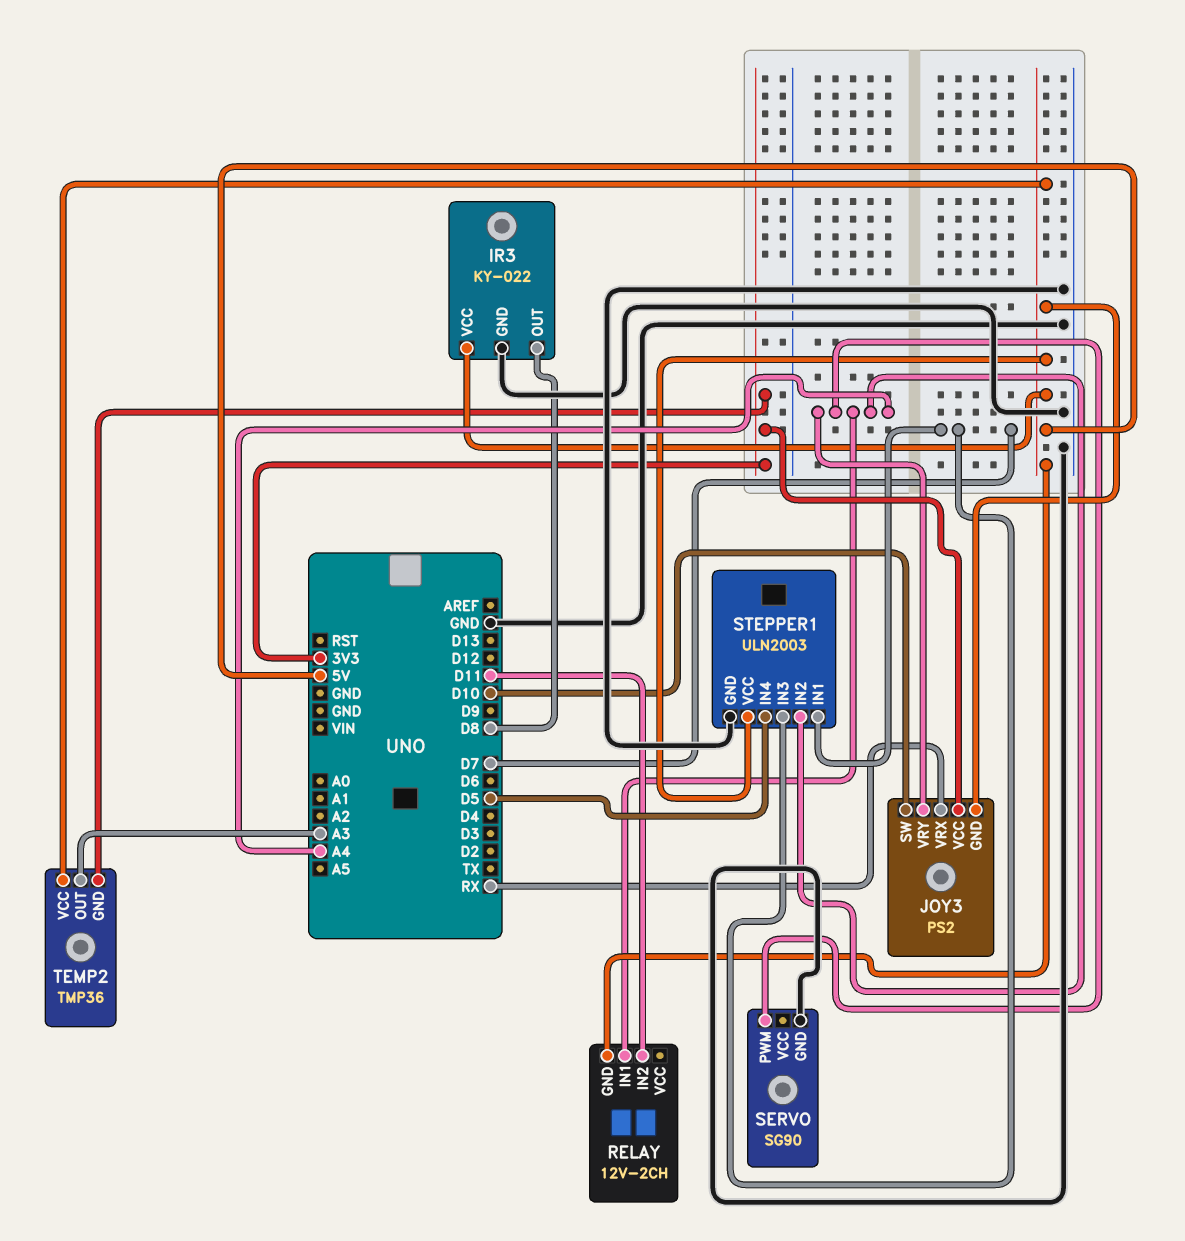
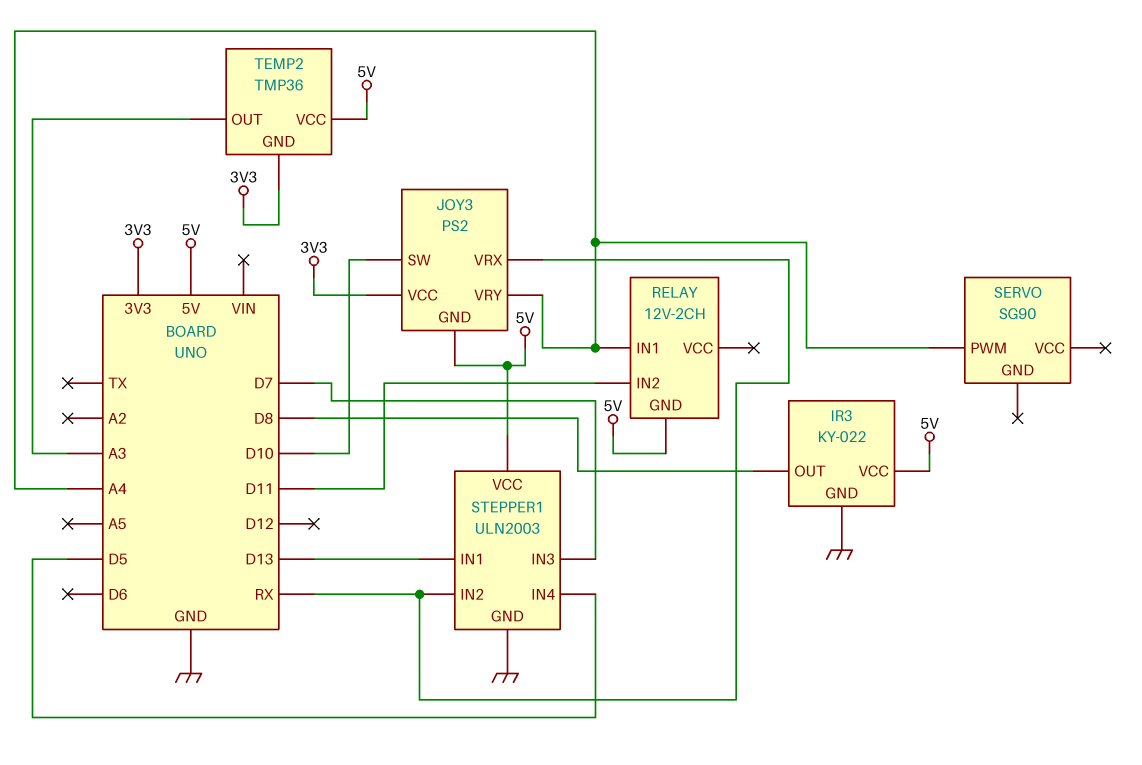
SERVO pin GND: GND -> none
STEPPER1 pin IN1: D7 -> D13
STEPPER1 pin IN2: A4 -> RX

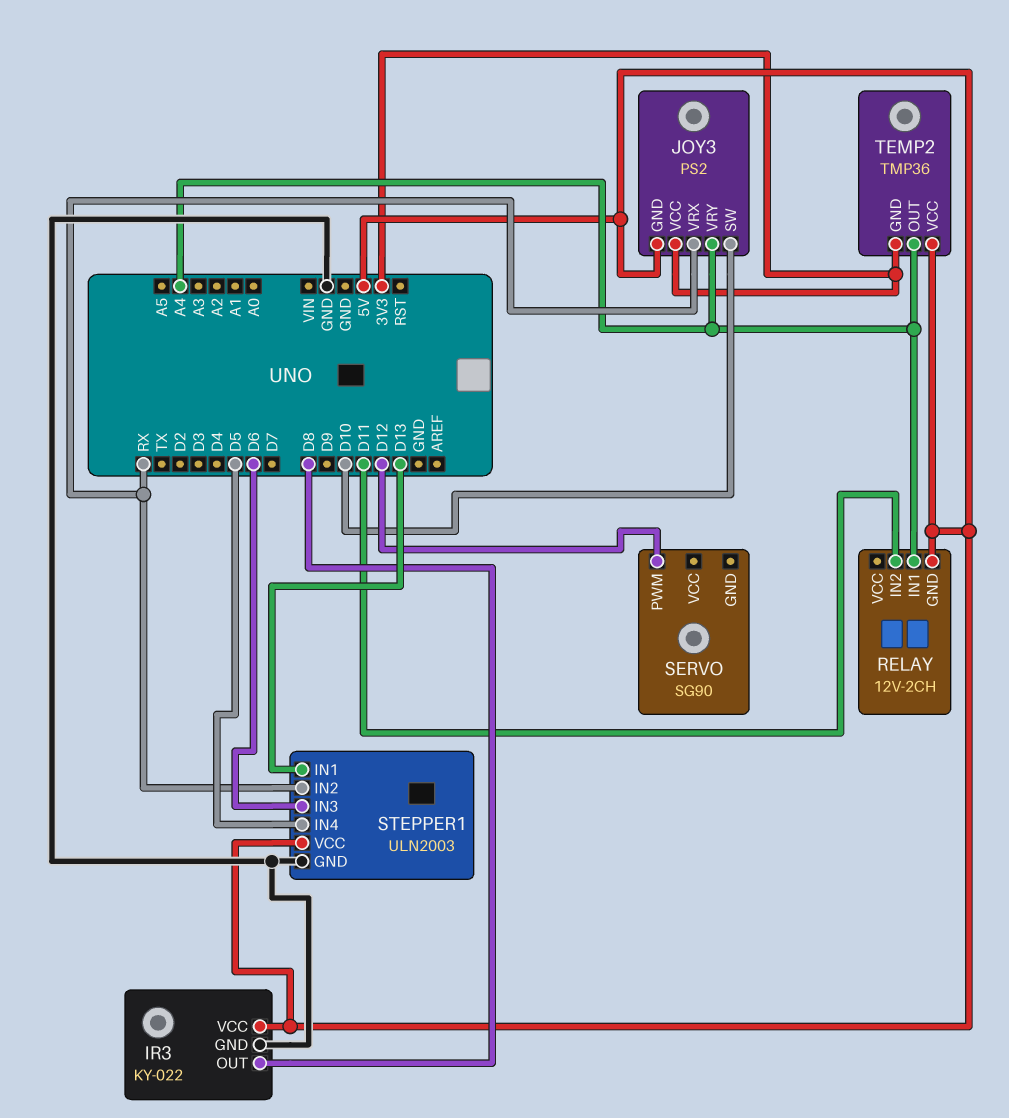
SERVO pin PWM: A4 -> D12
STEPPER1 pin IN3: D7 -> D6
TEMP2 pin OUT: A3 -> A4

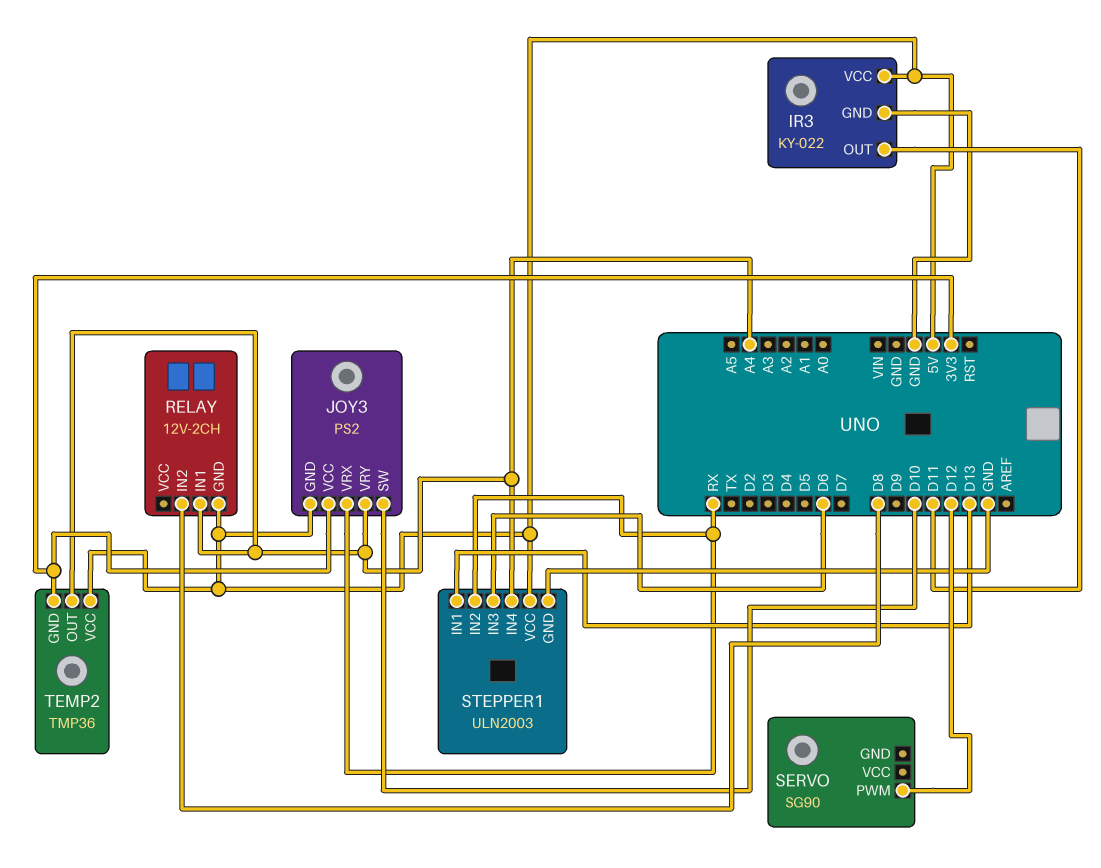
IR3 pin OUT: D8 -> D11
RELAY pin IN2: D11 -> D8
STEPPER1 pin IN4: D5 -> A4

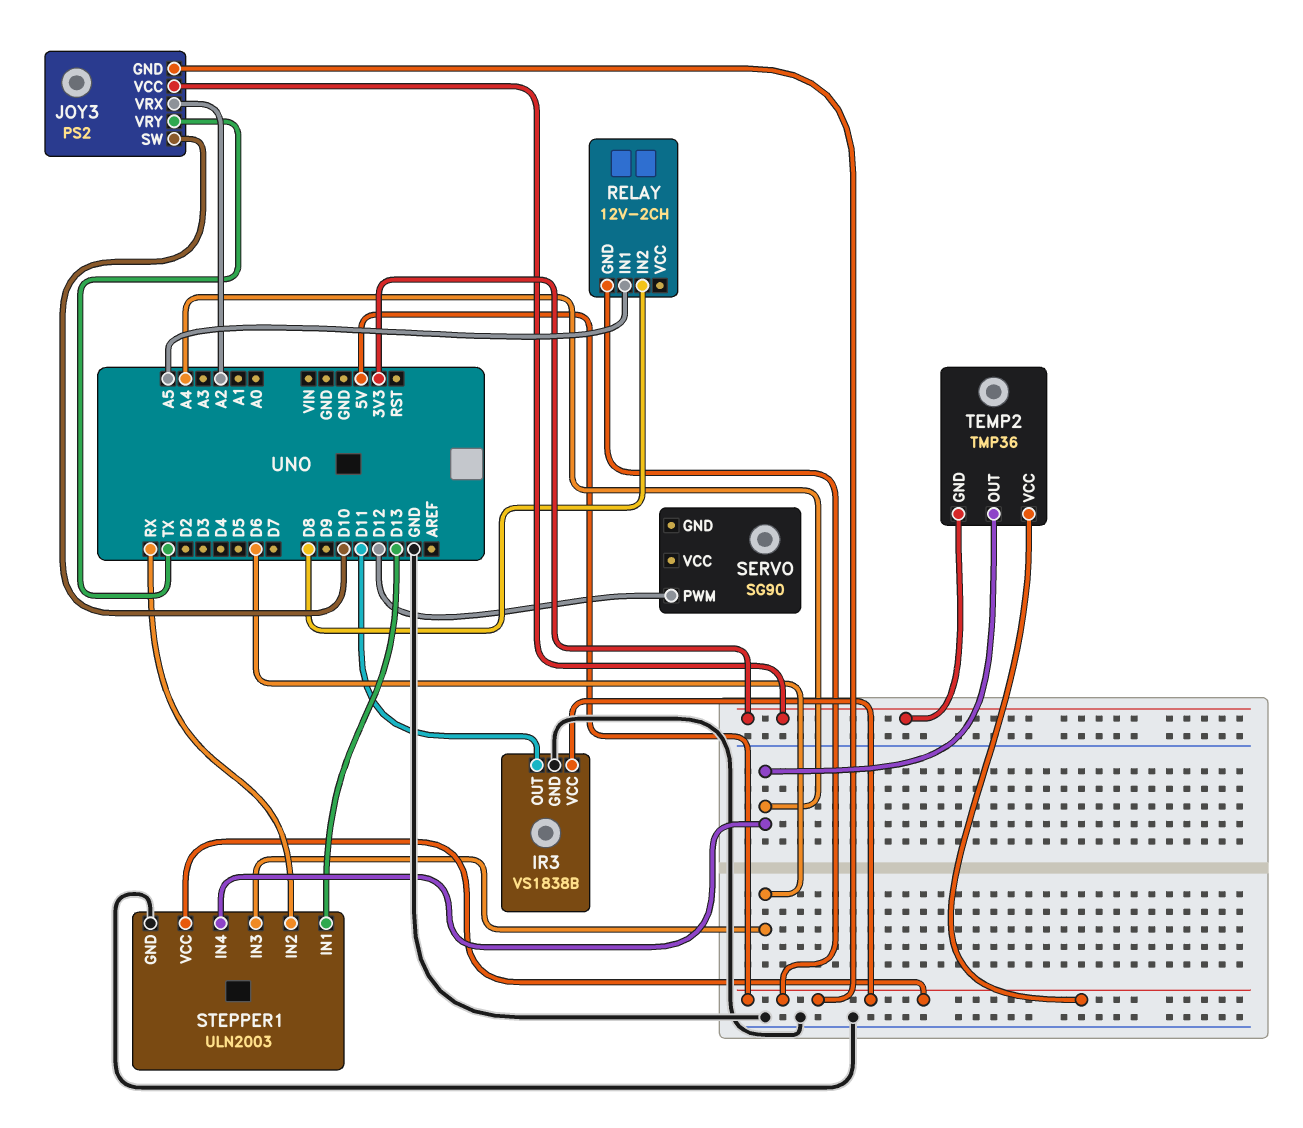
IR3: KY-022 -> VS1838B
JOY3 pin VRX: RX -> A2
JOY3 pin VRY: A4 -> TX
RELAY pin IN1: A4 -> A5

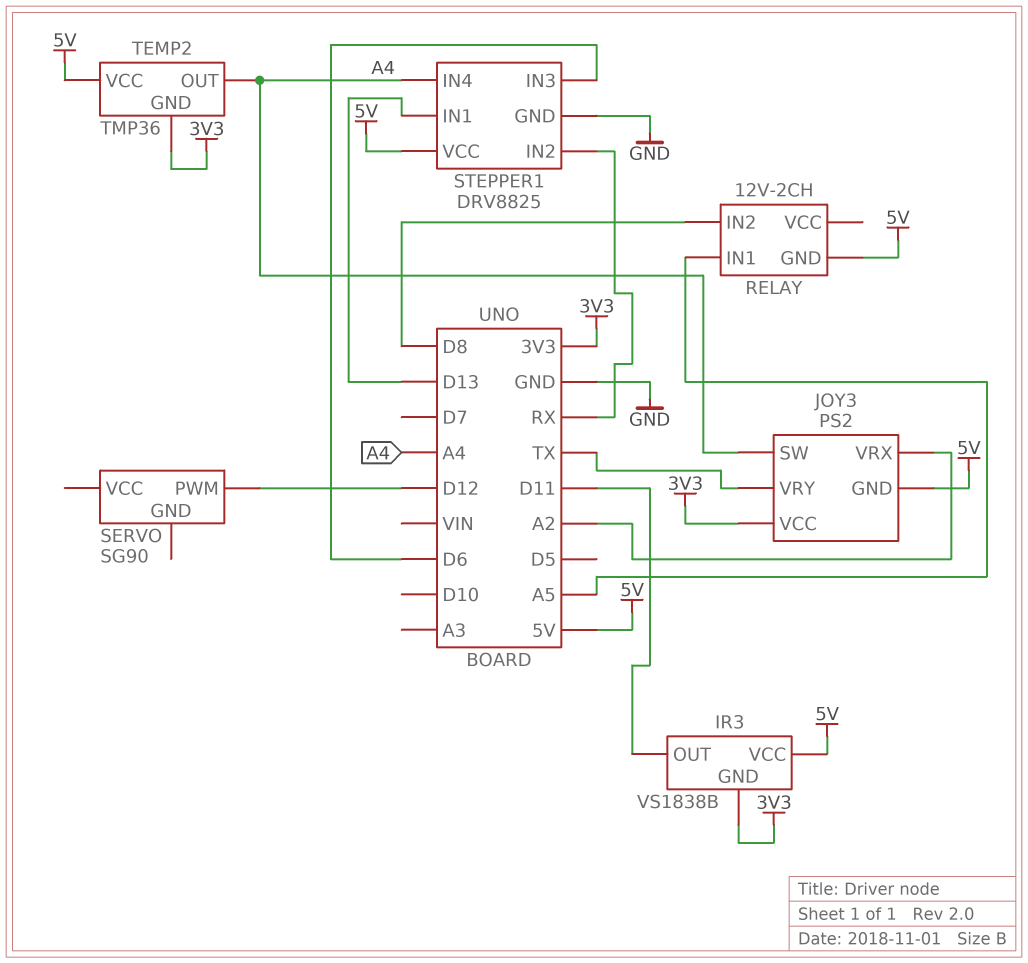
IR3 pin GND: GND -> 3V3
JOY3 pin SW: D10 -> A4
STEPPER1: ULN2003 -> DRV8825

